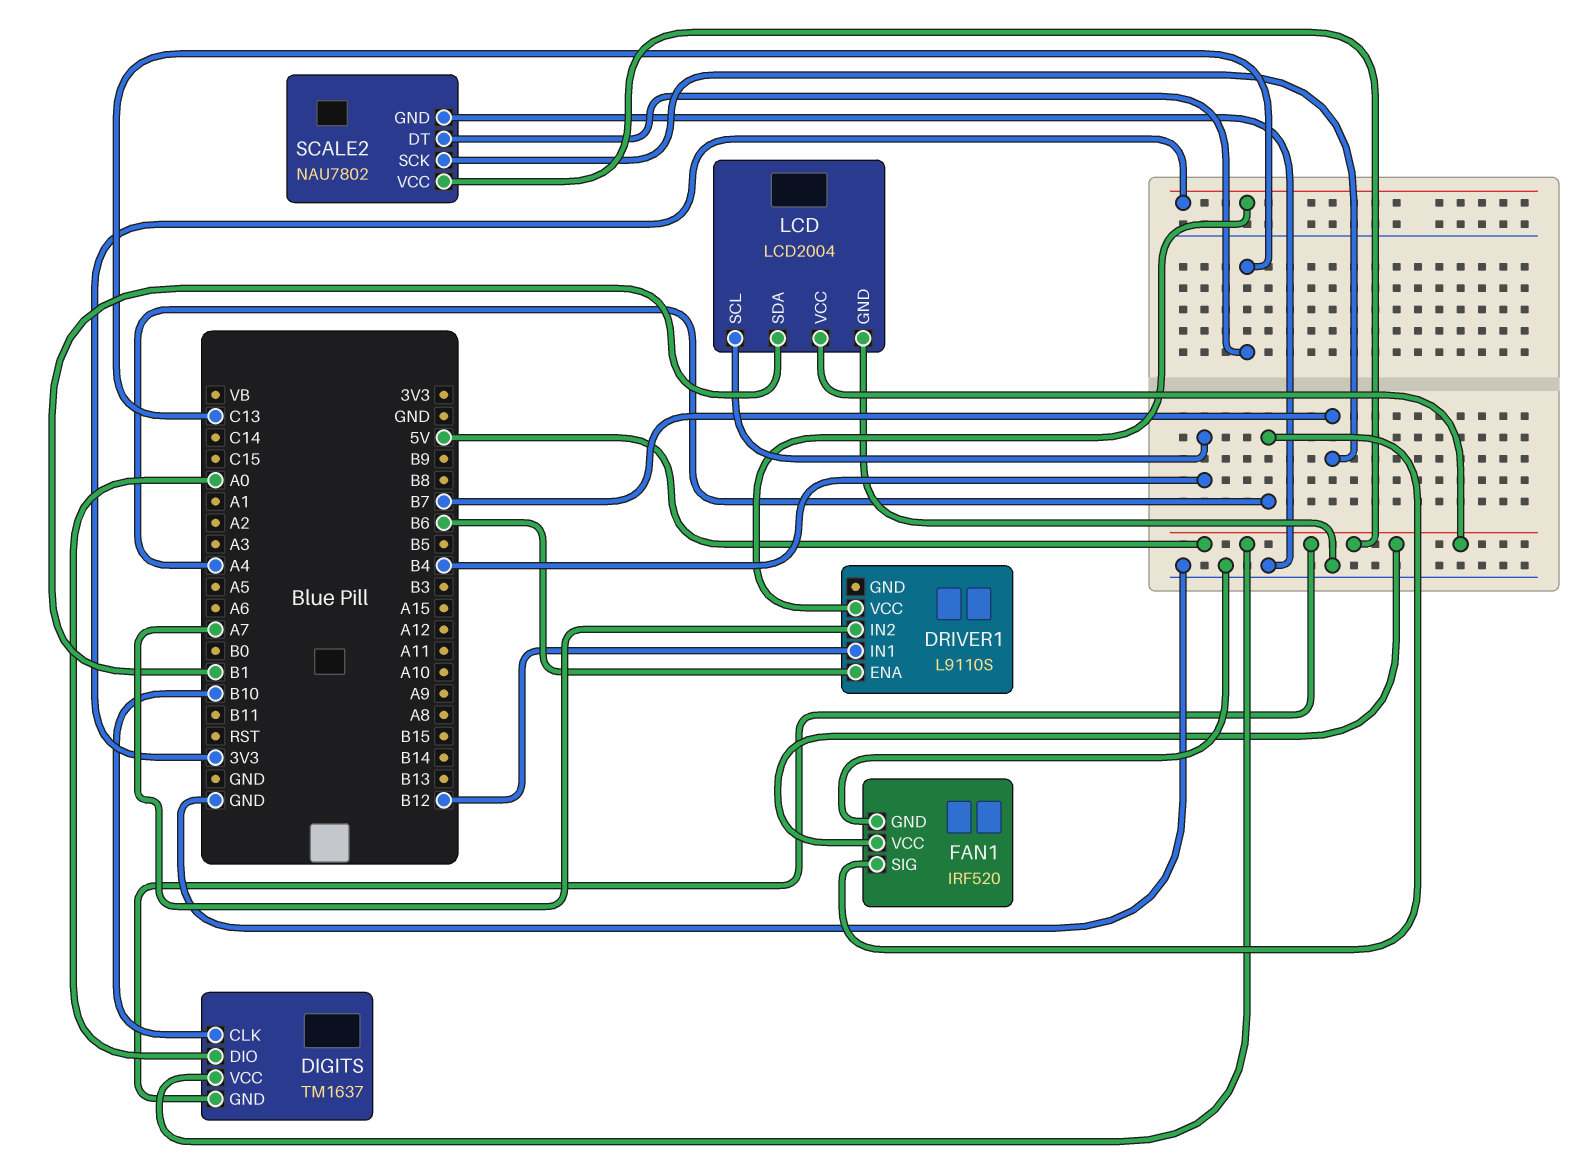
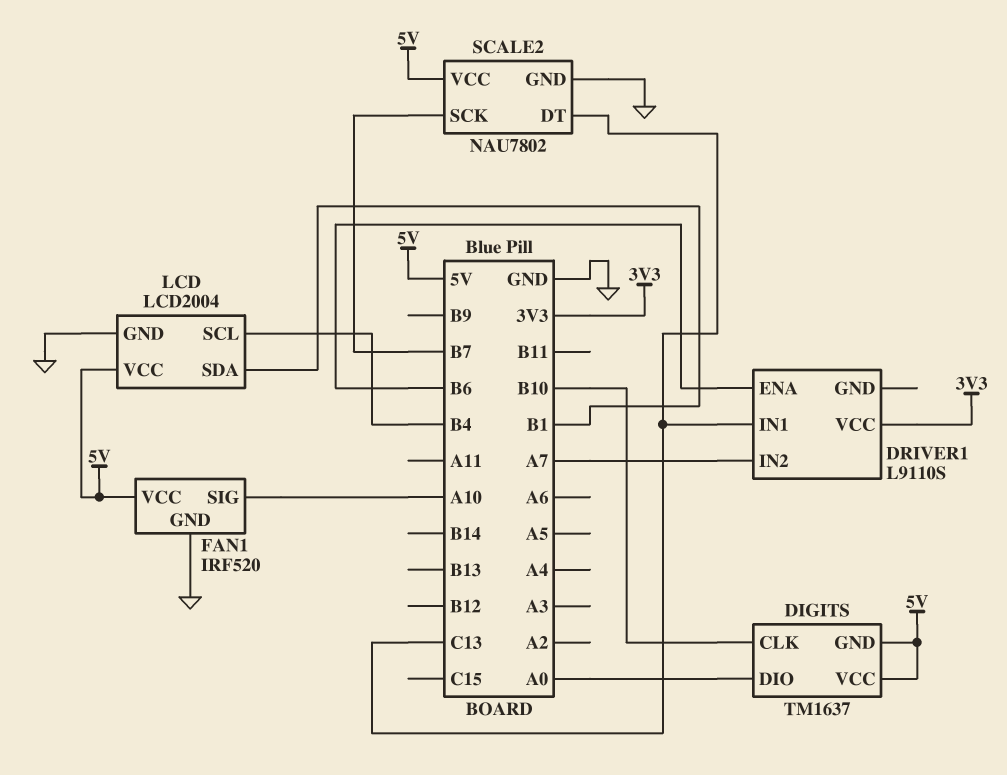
DRIVER1 pin IN1: B12 -> C13
FAN1 pin SIG: A4 -> A10

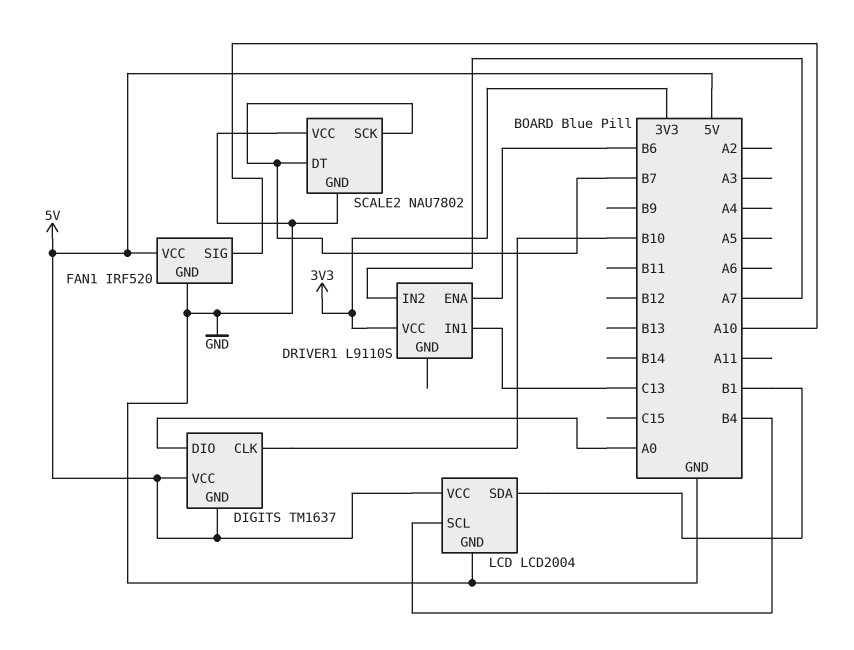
SCALE2 pin DT: C13 -> B7
SCALE2 pin VCC: 5V -> GND

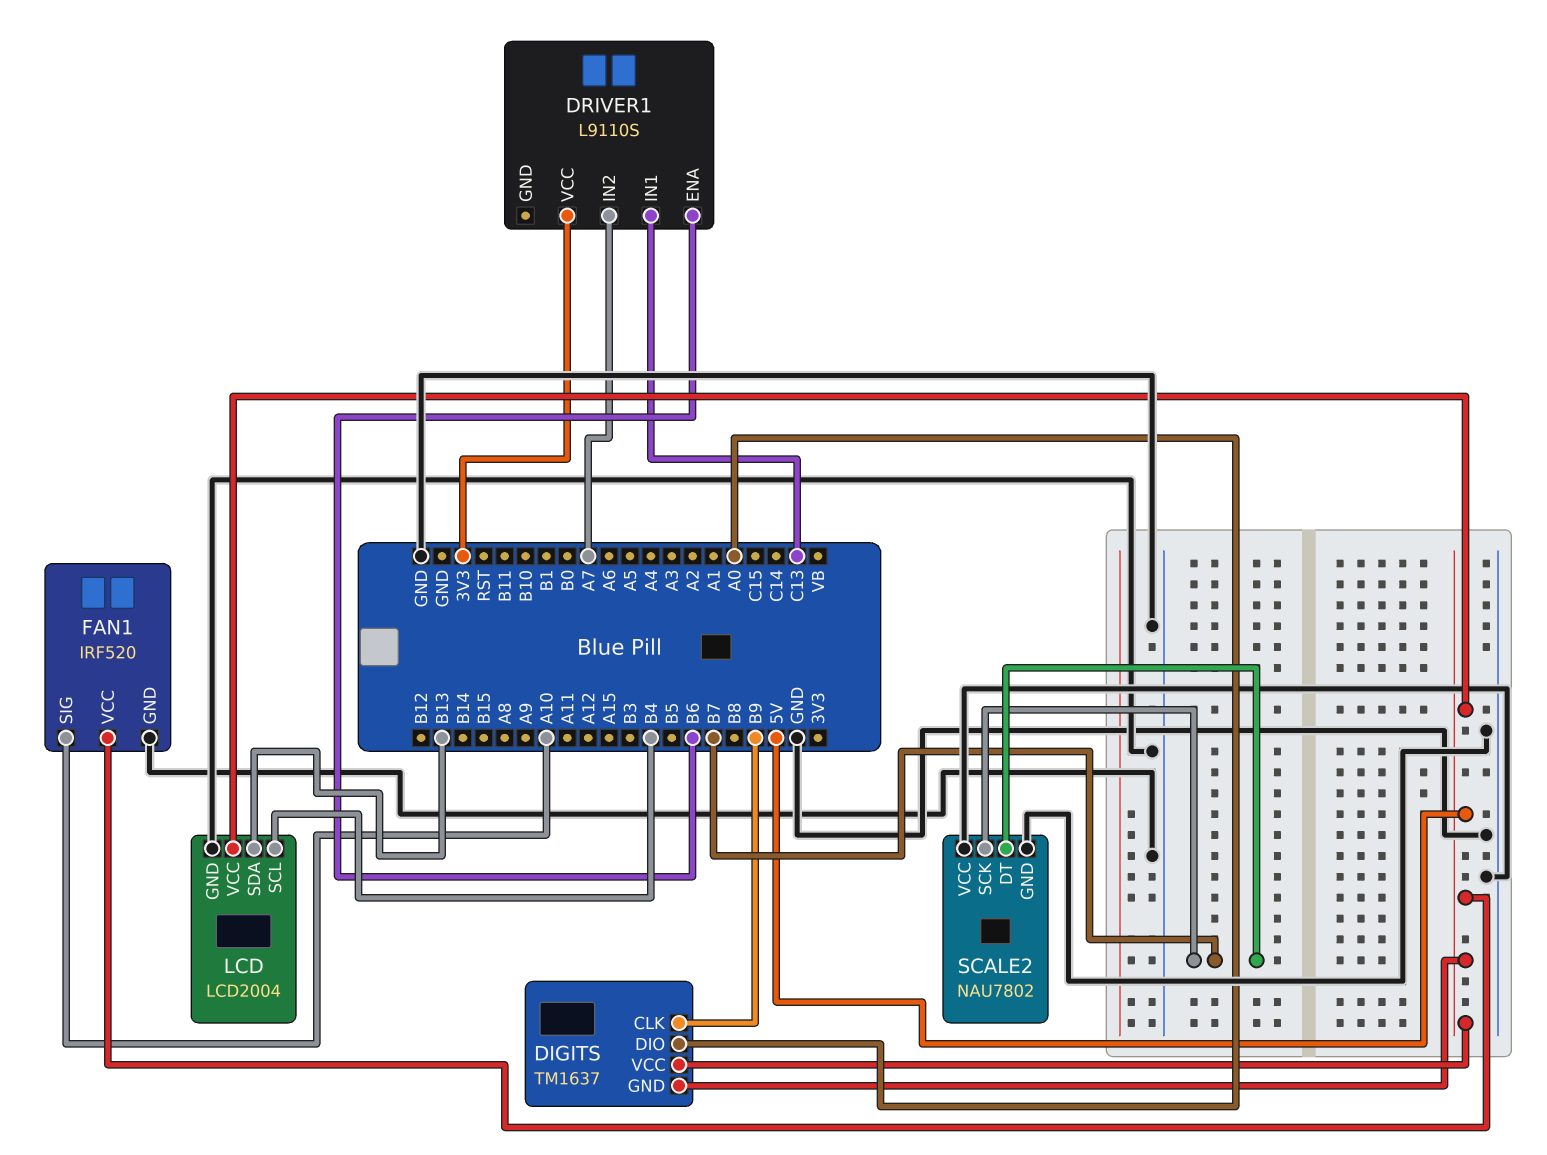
DIGITS pin CLK: B10 -> B9
LCD pin SDA: B1 -> B13

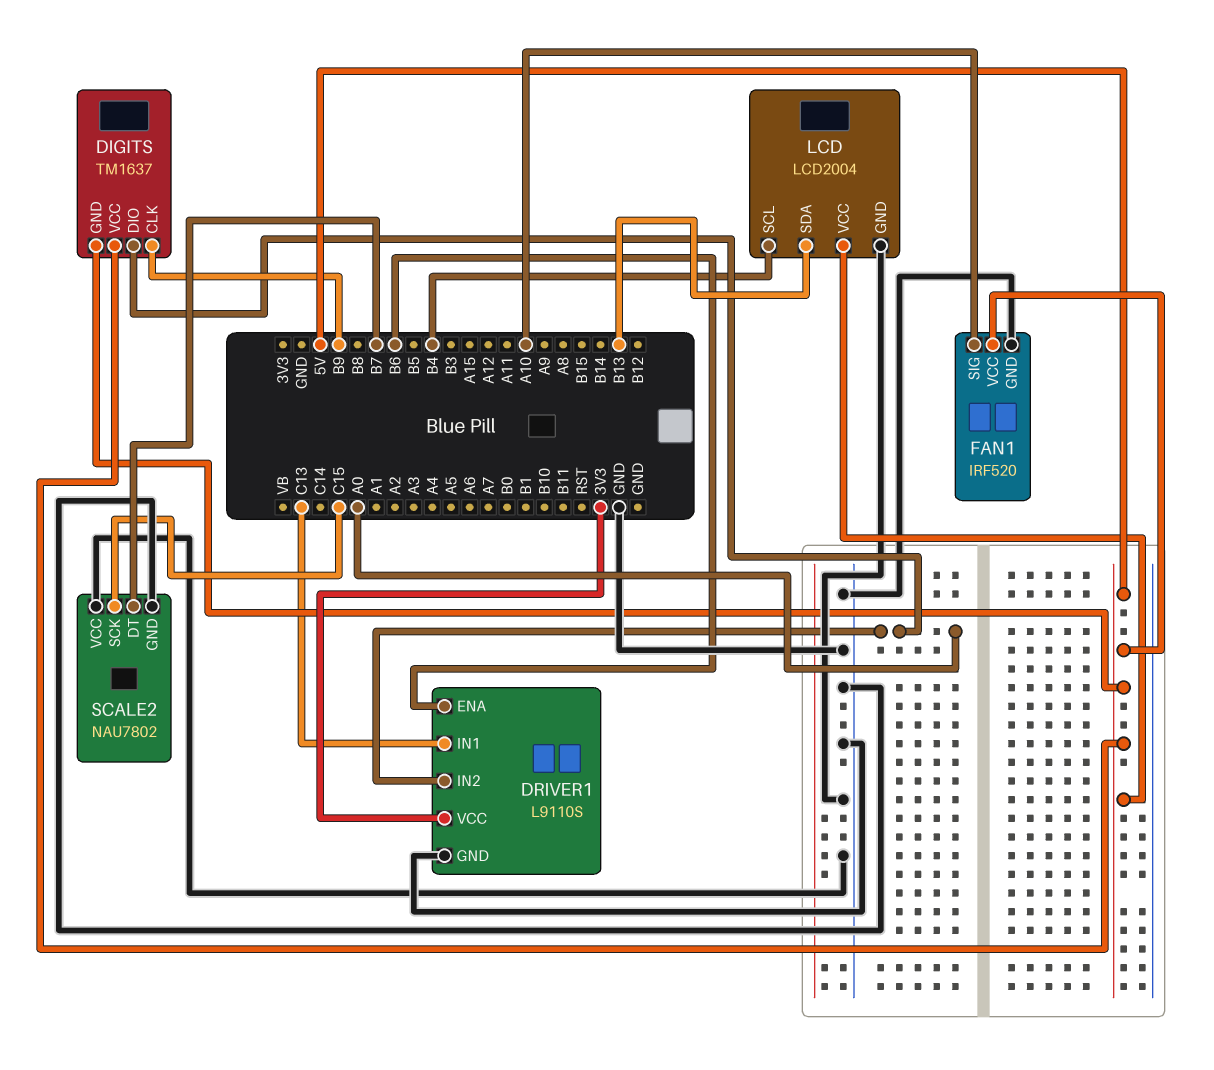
DRIVER1 pin GND: none -> GND
DRIVER1 pin IN2: A7 -> A0
SCALE2 pin SCK: B7 -> C15

